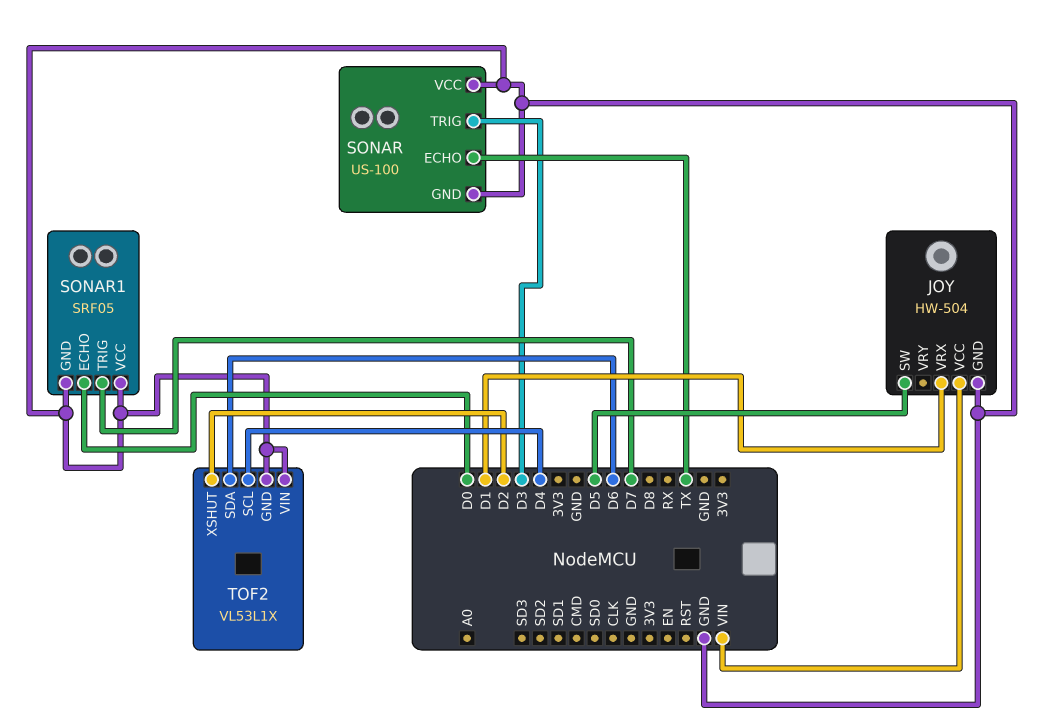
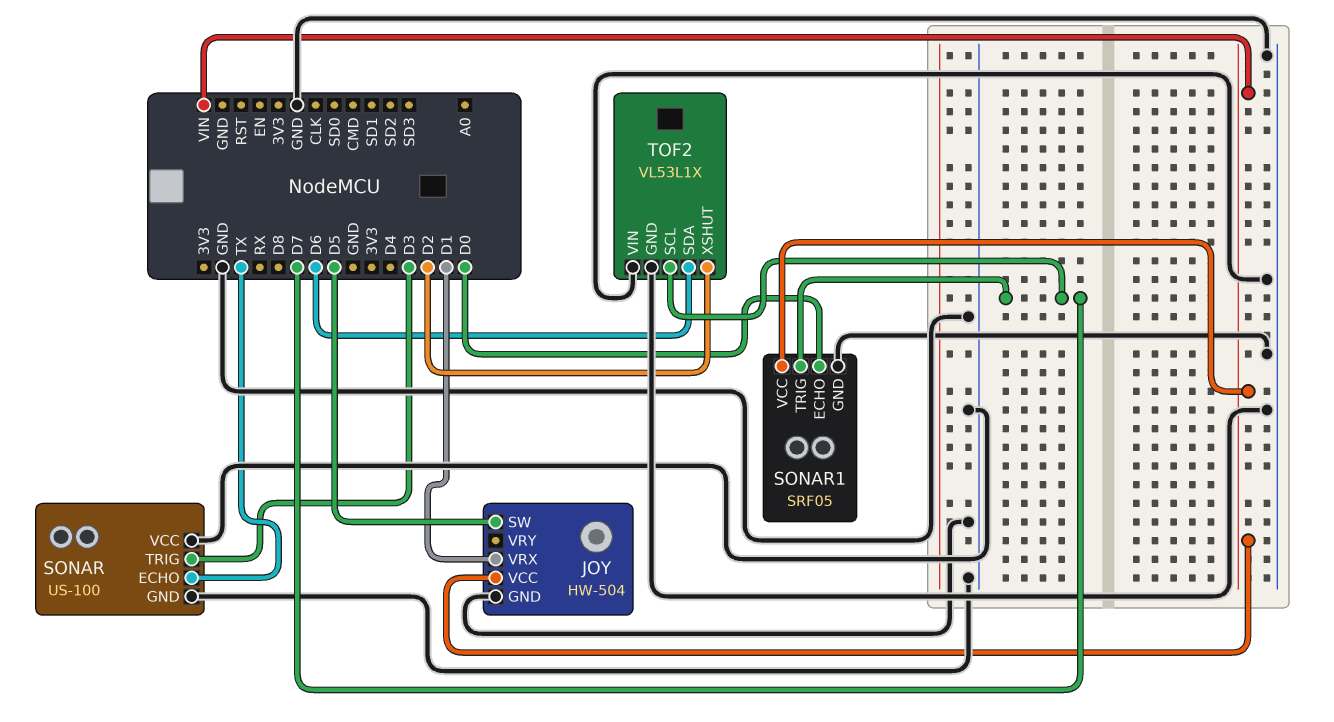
SONAR1 pin VCC: GND -> VIN
TOF2 pin SCL: D4 -> D7

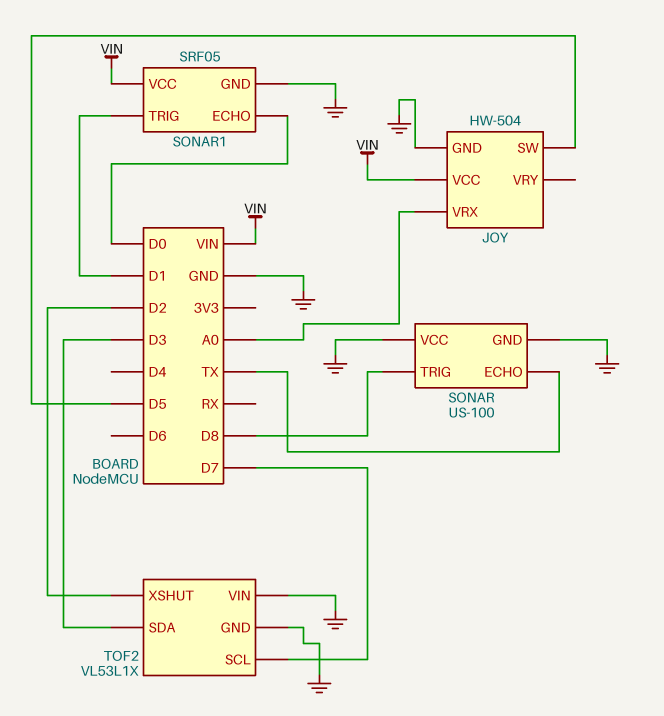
JOY pin VRX: D1 -> A0
SONAR pin TRIG: D3 -> D8
SONAR1 pin TRIG: D7 -> D1
TOF2 pin SDA: D6 -> D3

